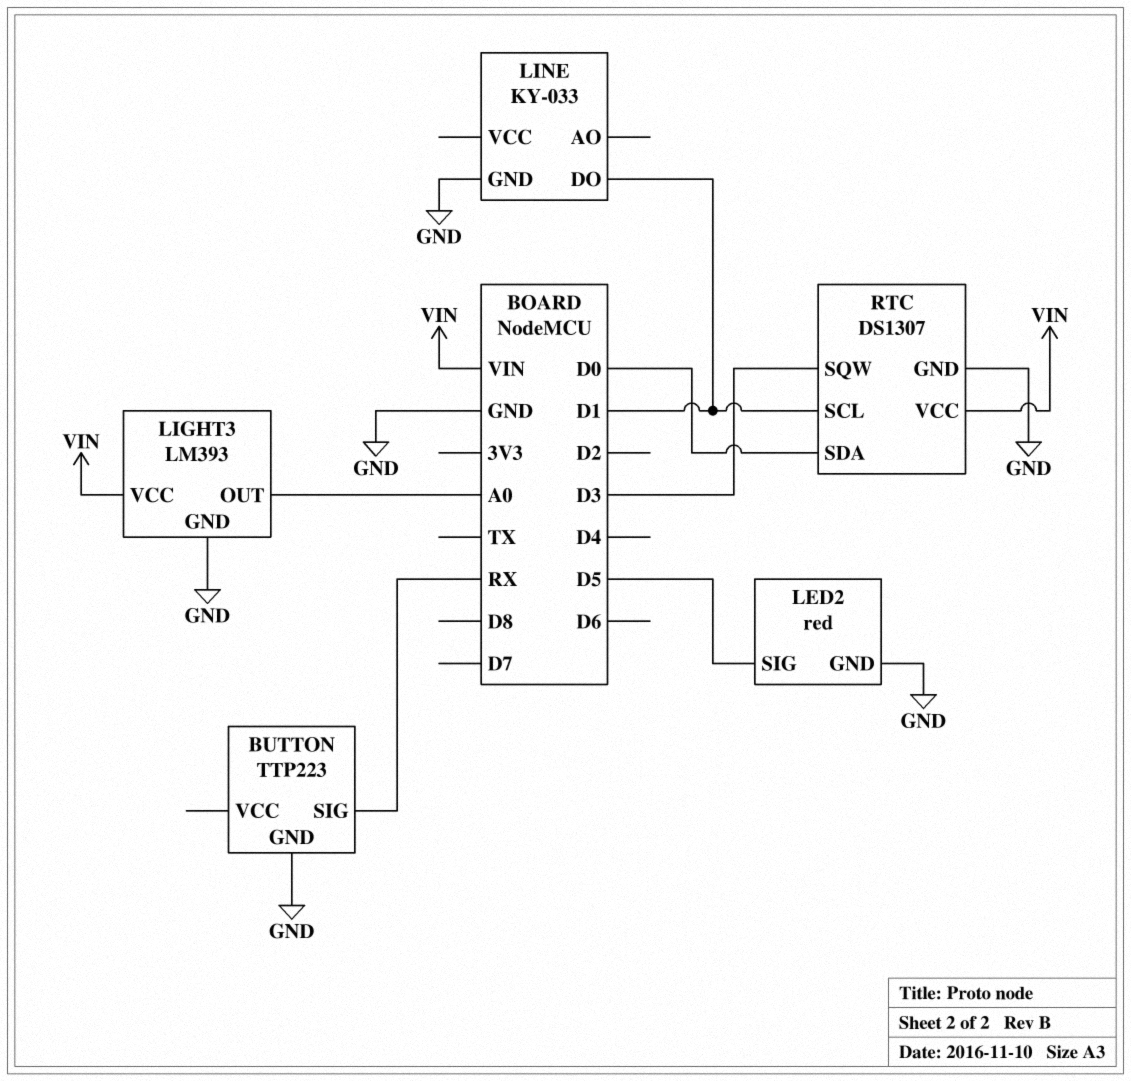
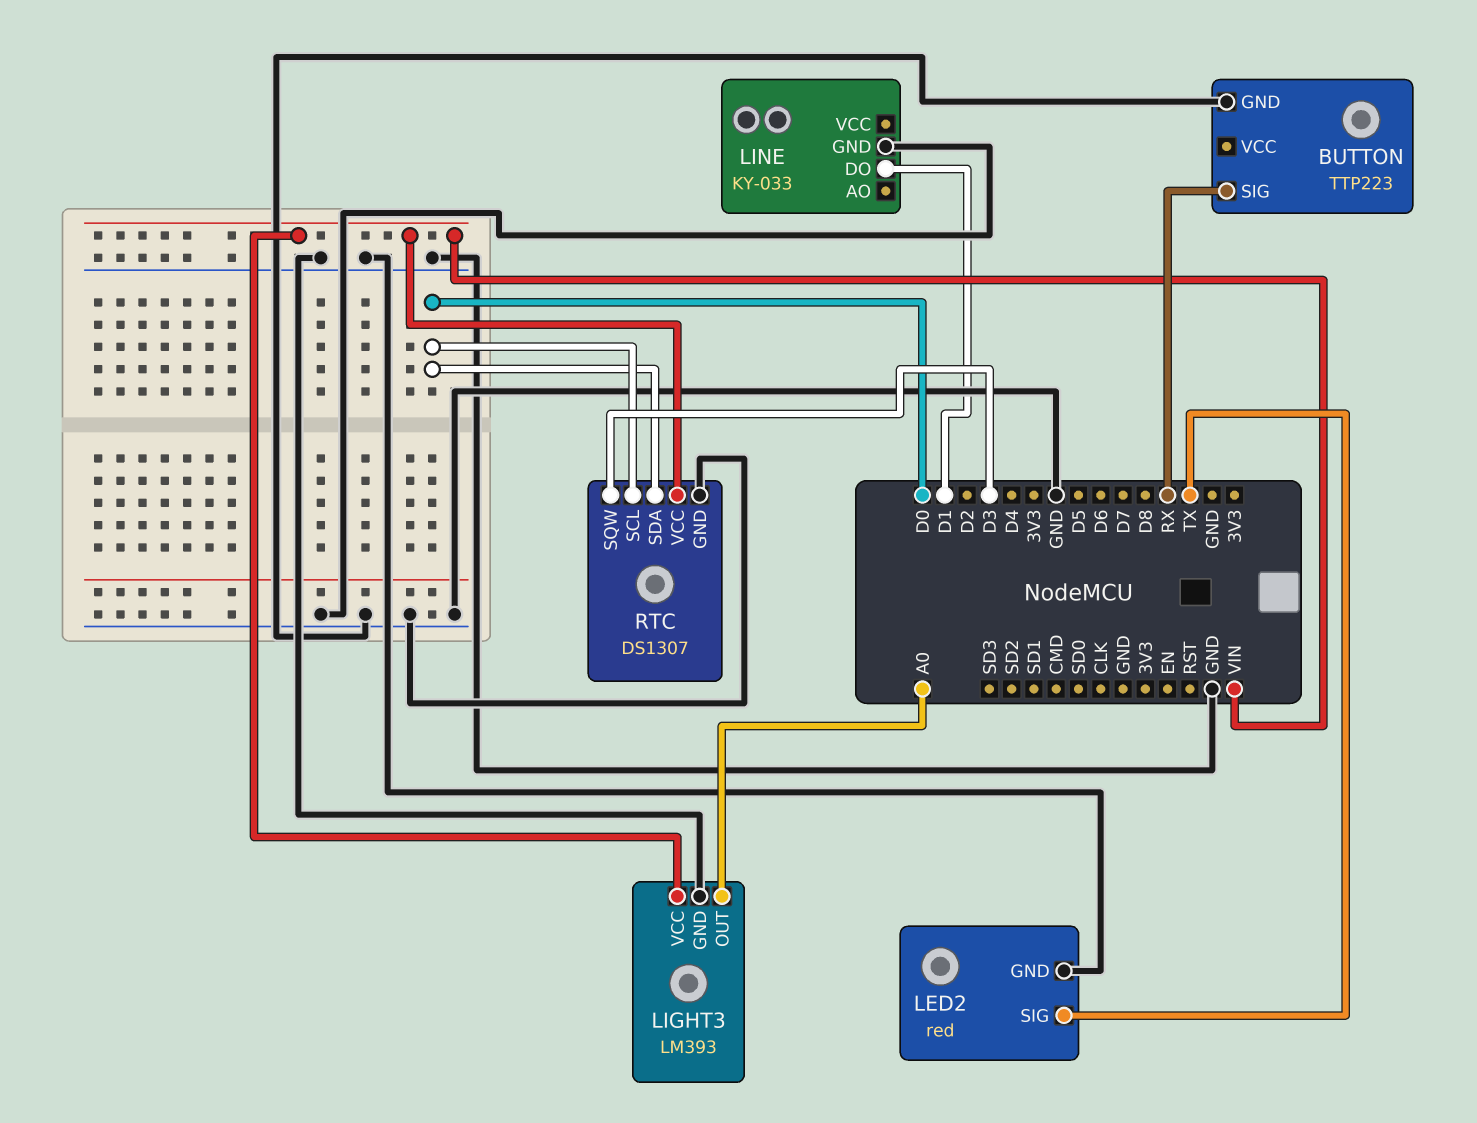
LED2 pin SIG: D5 -> TX
RTC pin SCL: D1 -> D0

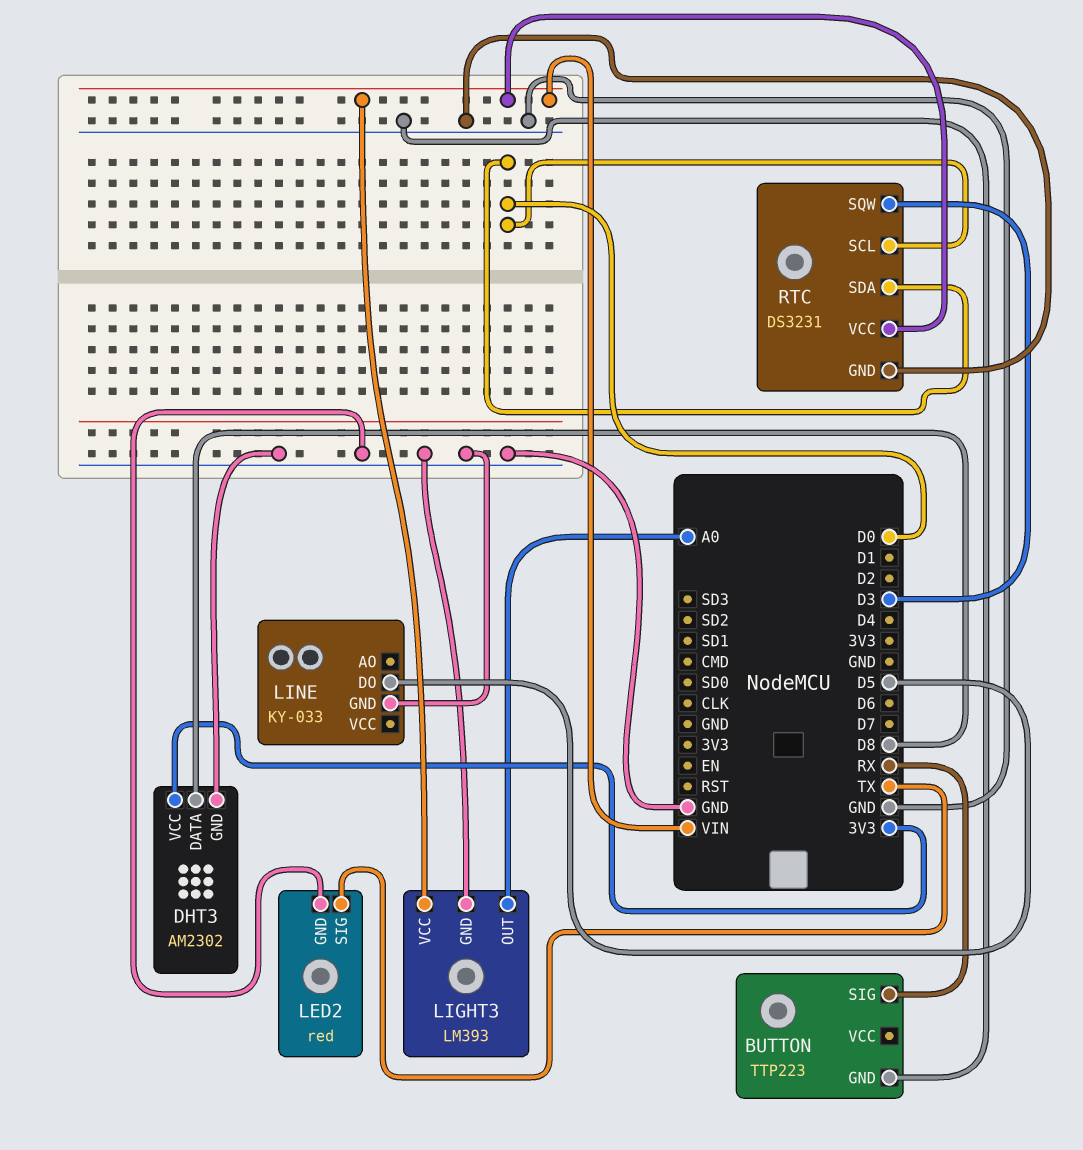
DHT3: none -> AM2302
DHT3 pin DATA: none -> D8
DHT3 pin GND: none -> GND
DHT3 pin VCC: none -> 3V3
LINE pin DO: D1 -> D5
RTC: DS1307 -> DS3231

